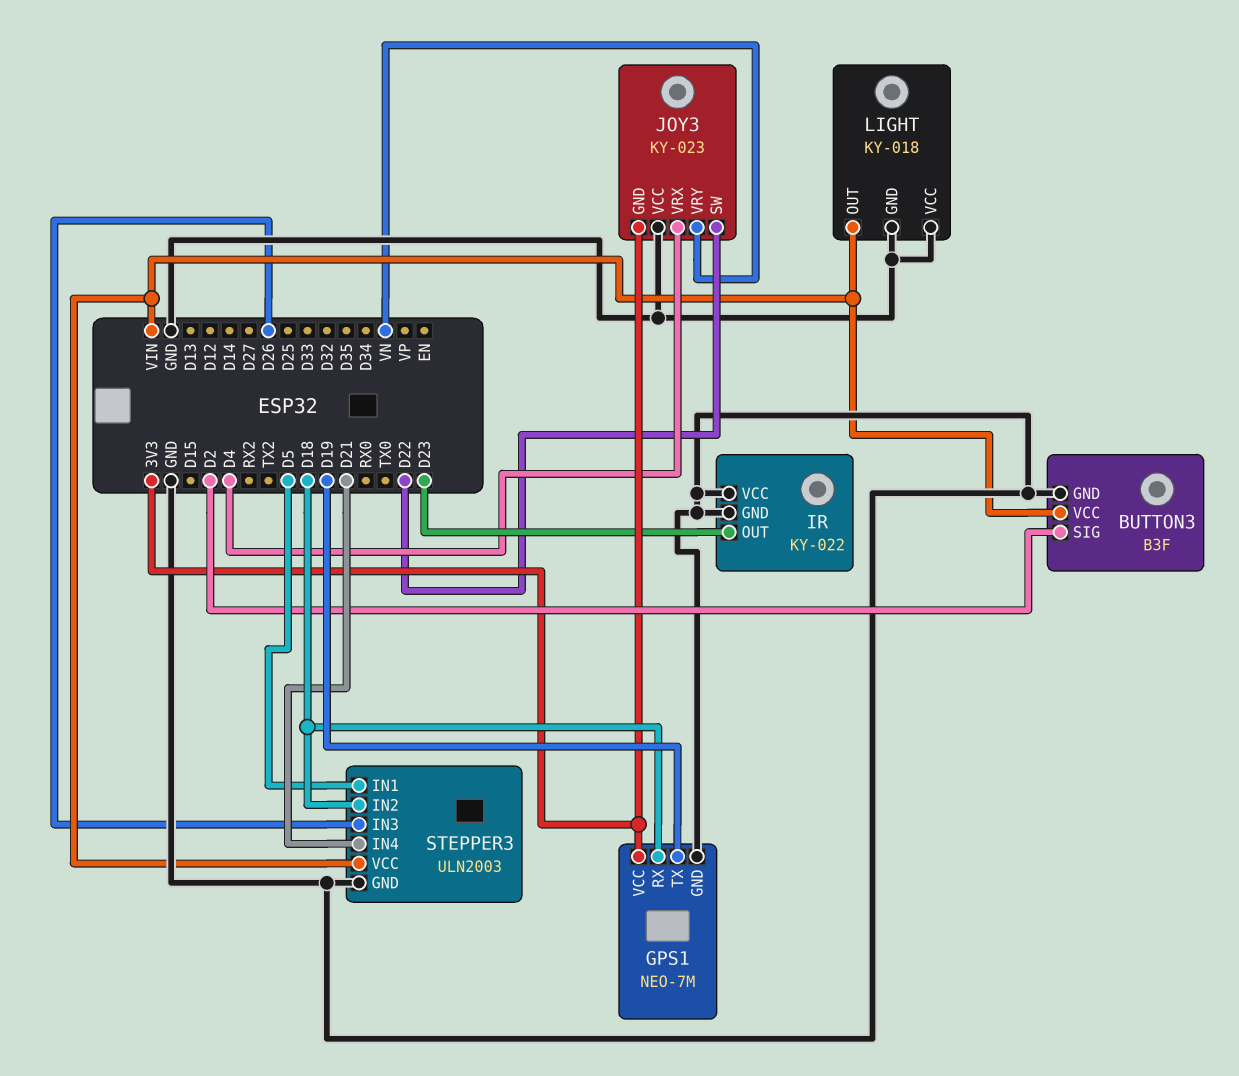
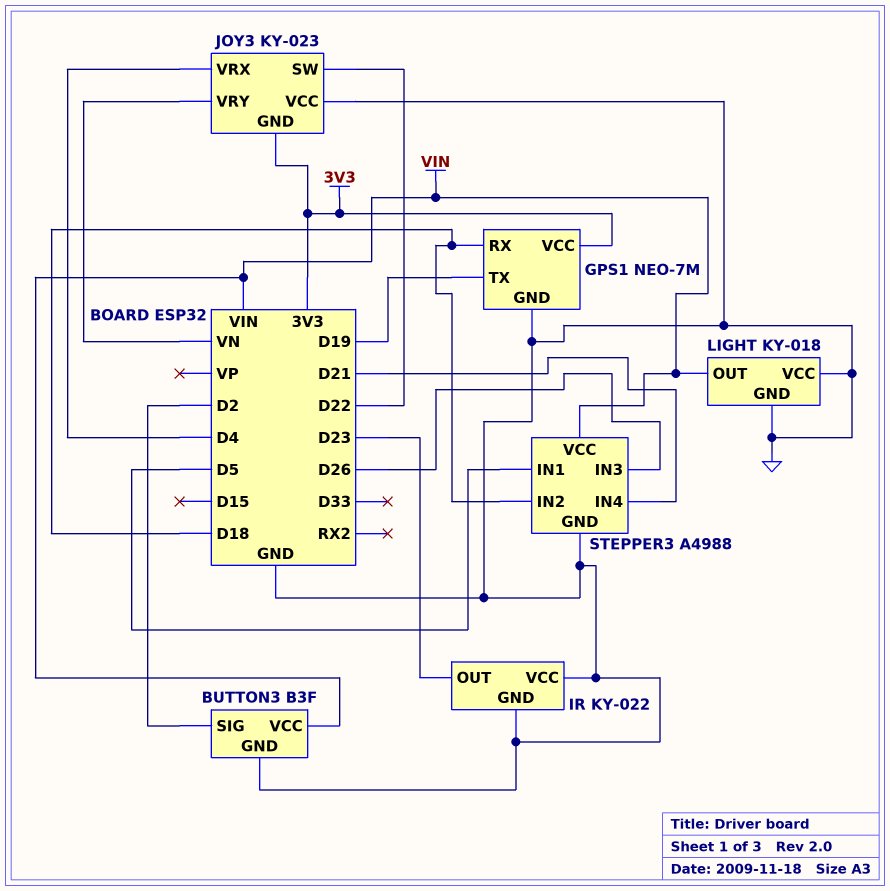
STEPPER3: ULN2003 -> A4988

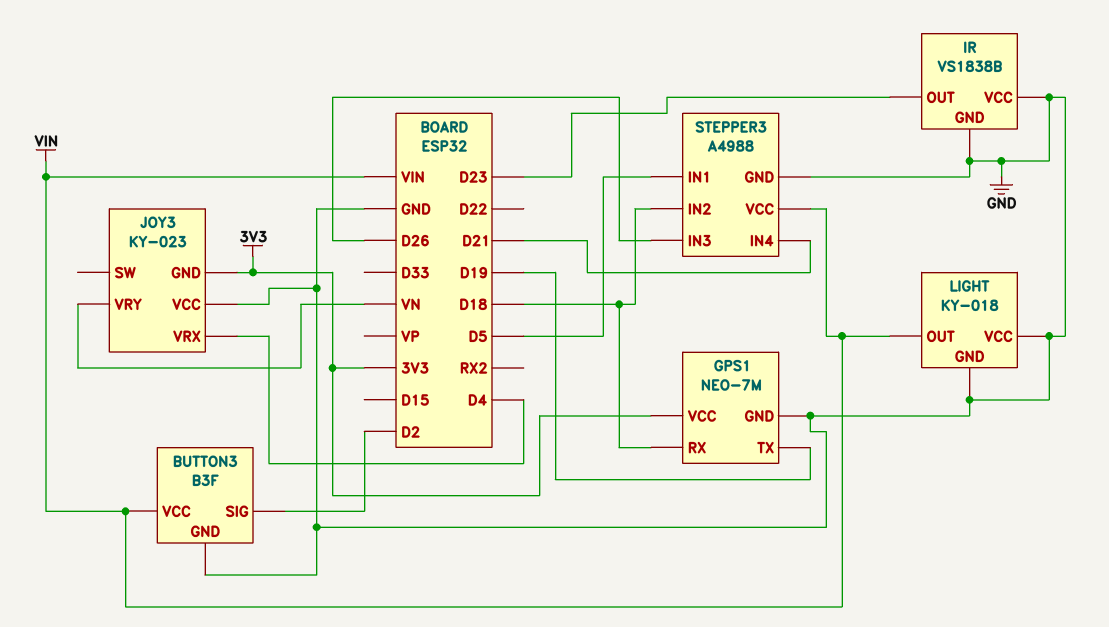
IR: KY-022 -> VS1838B
JOY3 pin SW: D22 -> none

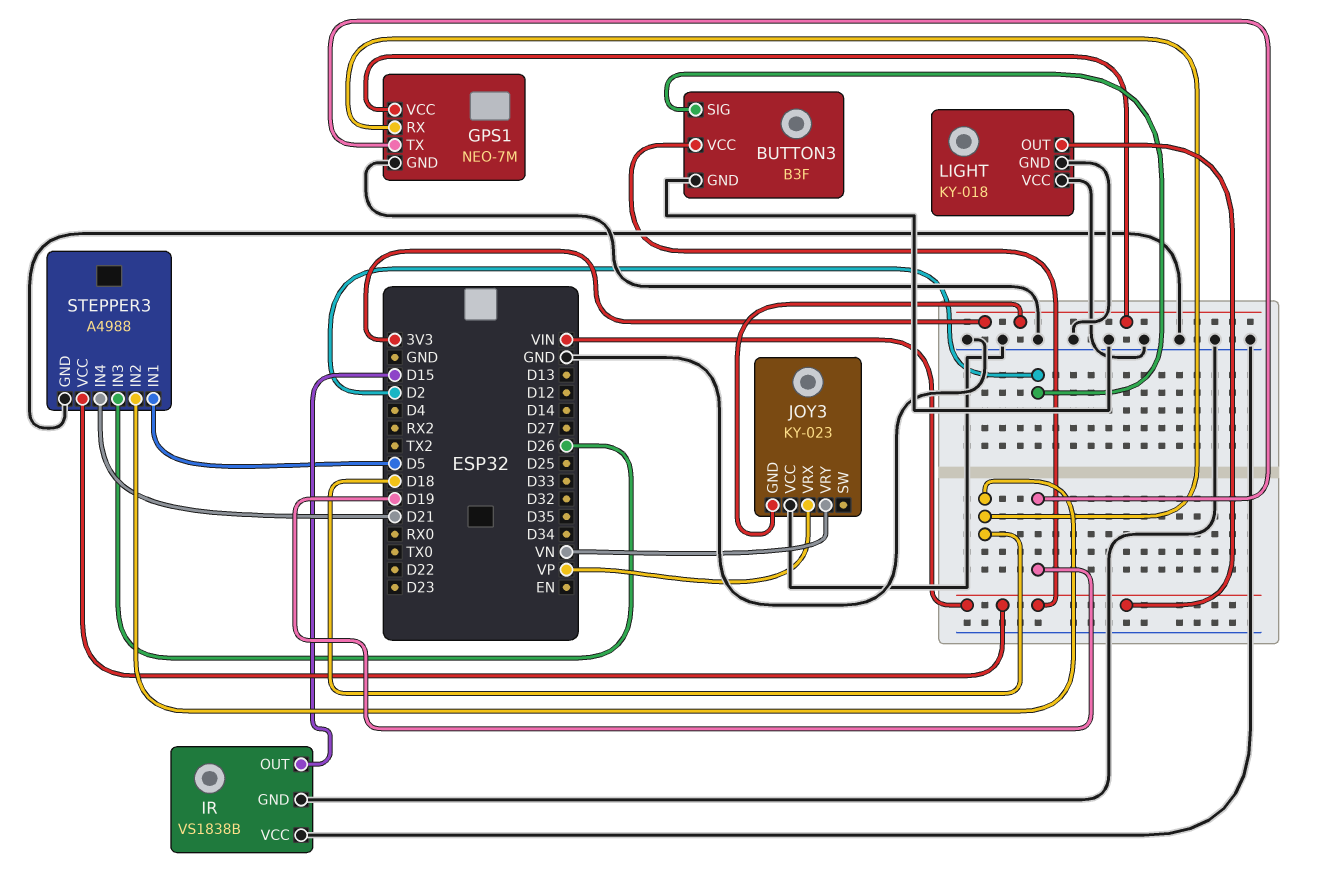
IR pin OUT: D23 -> D15
JOY3 pin VRX: D4 -> VP

